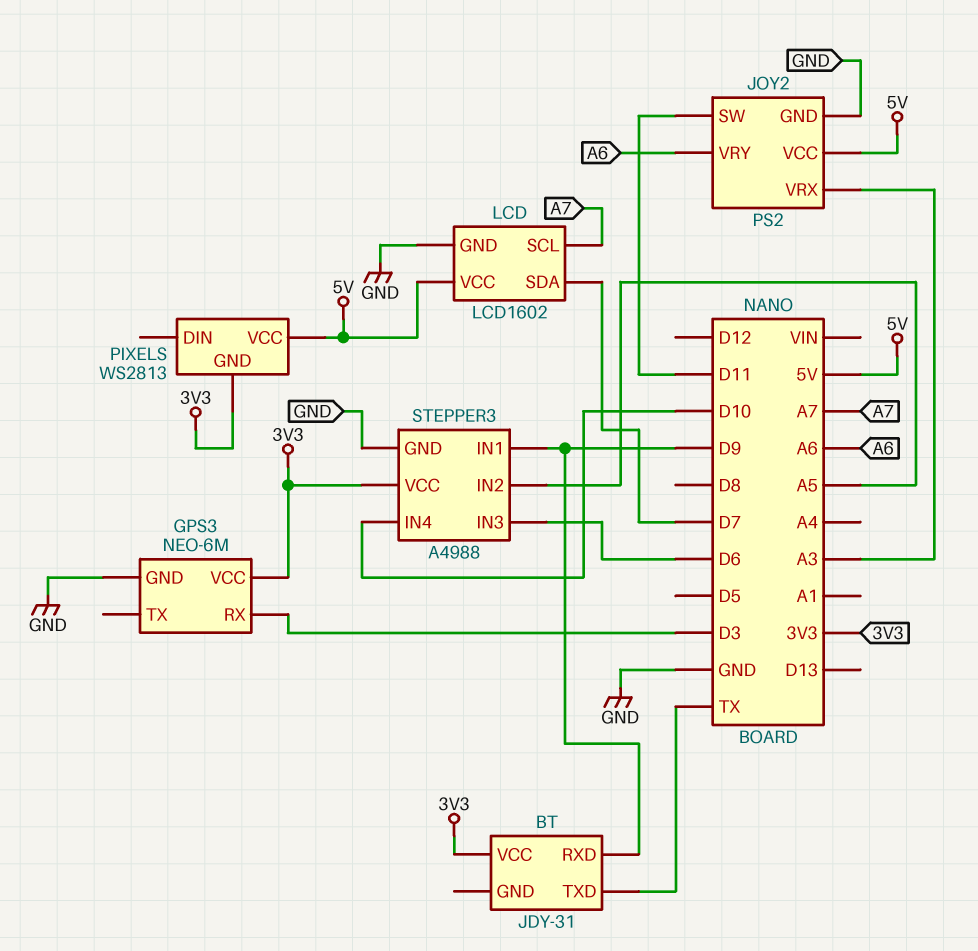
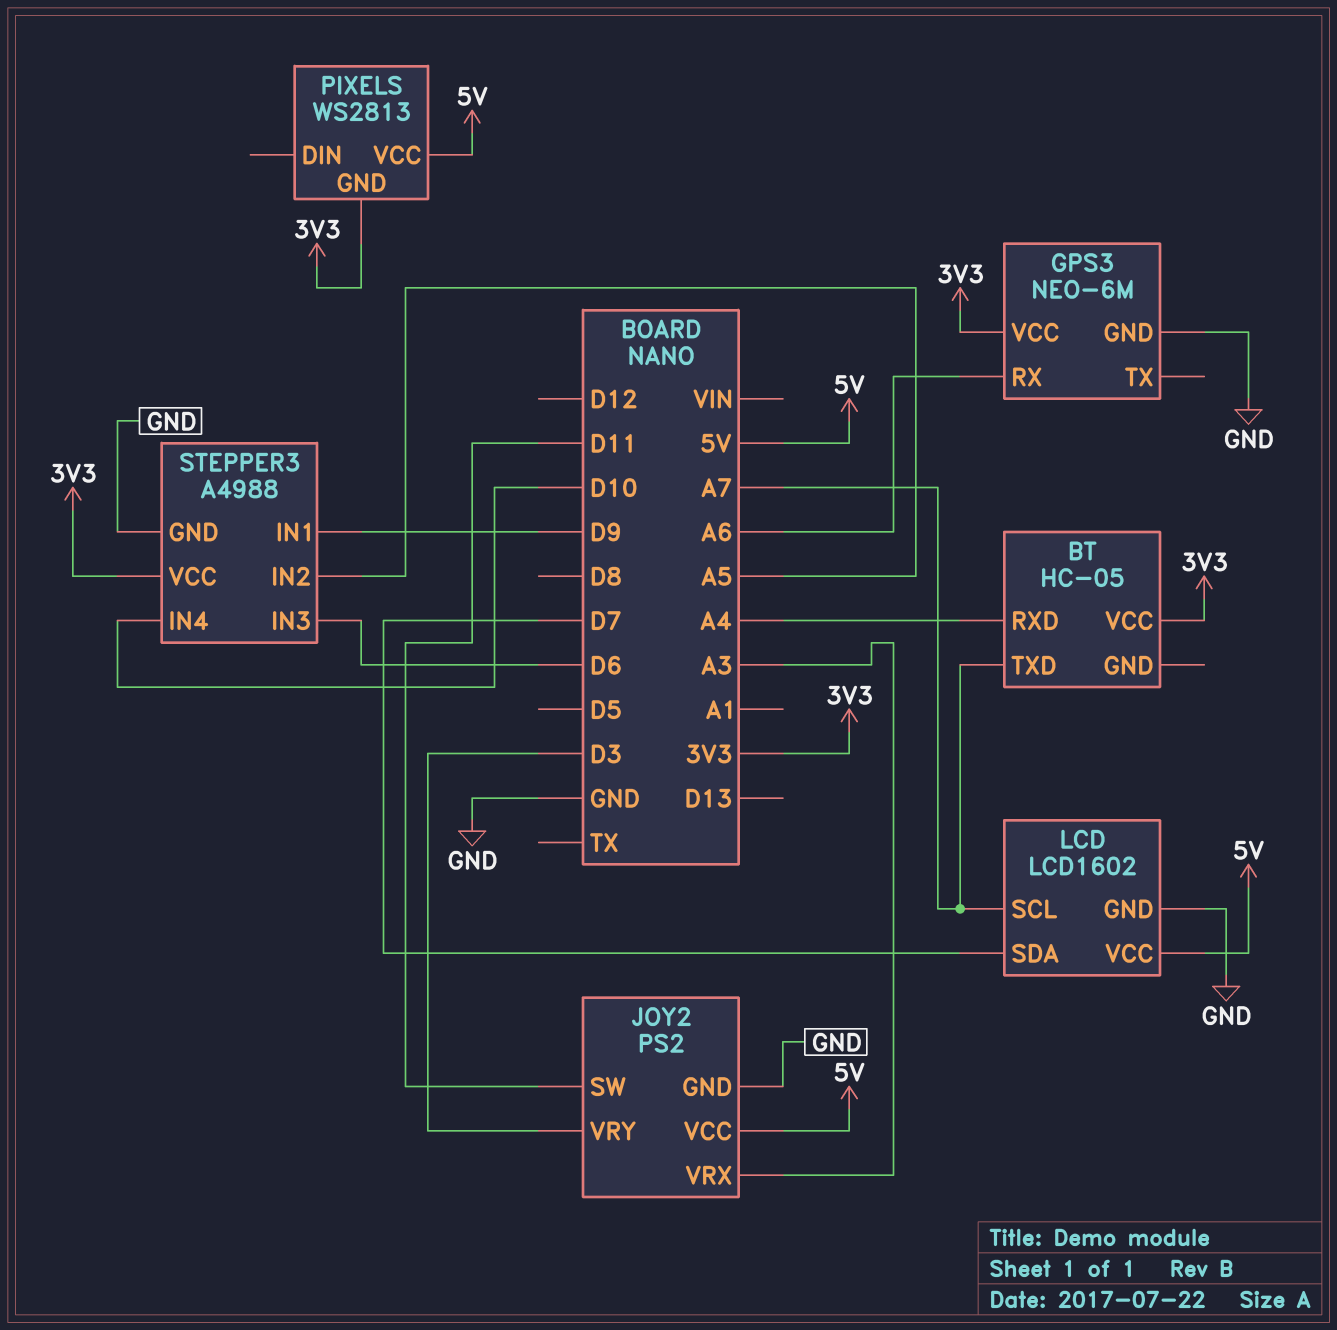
BT: JDY-31 -> HC-05
BT pin RXD: D9 -> A4
BT pin TXD: TX -> A7
GPS3 pin RX: D3 -> A6
JOY2 pin VRY: A6 -> D3

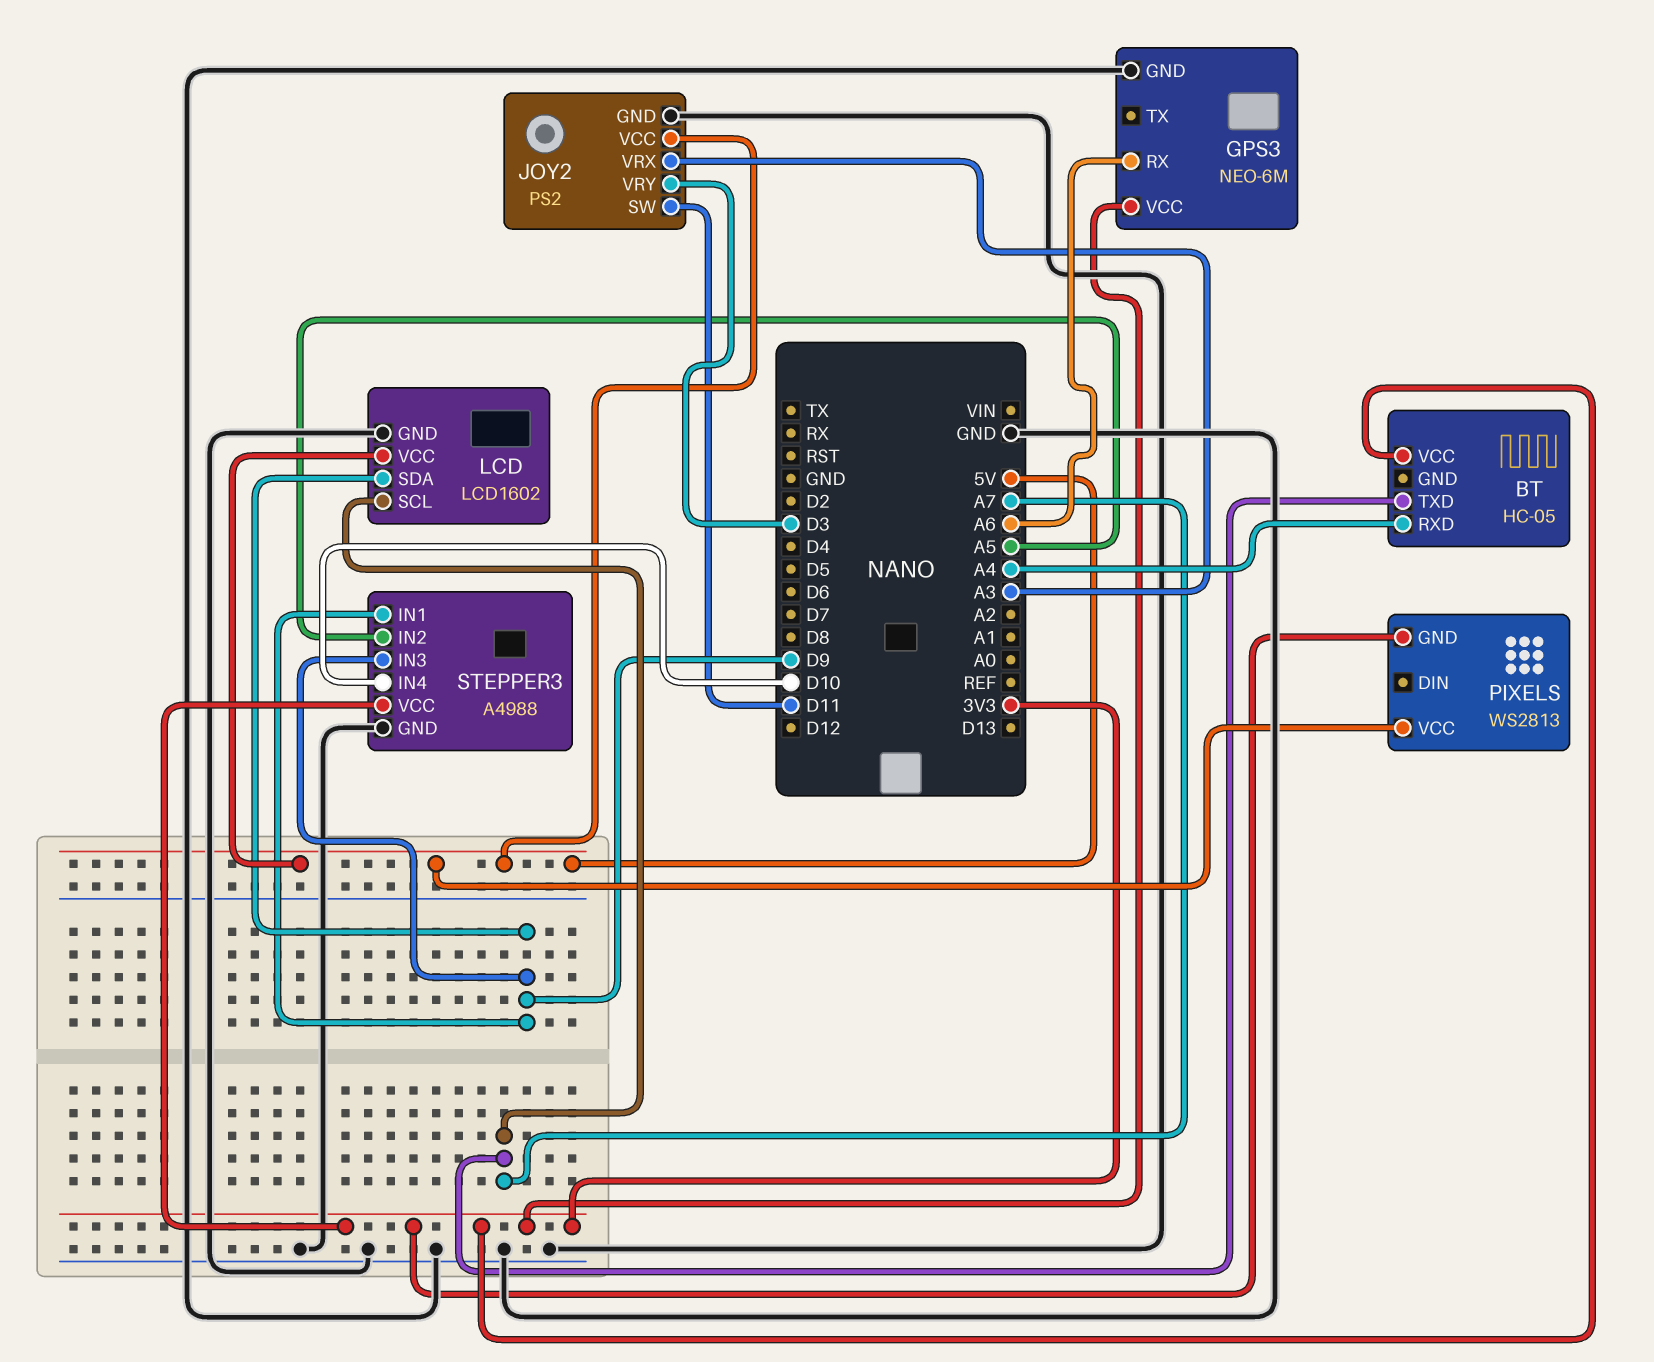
LCD pin SDA: D7 -> D9
STEPPER3 pin IN3: D6 -> D9

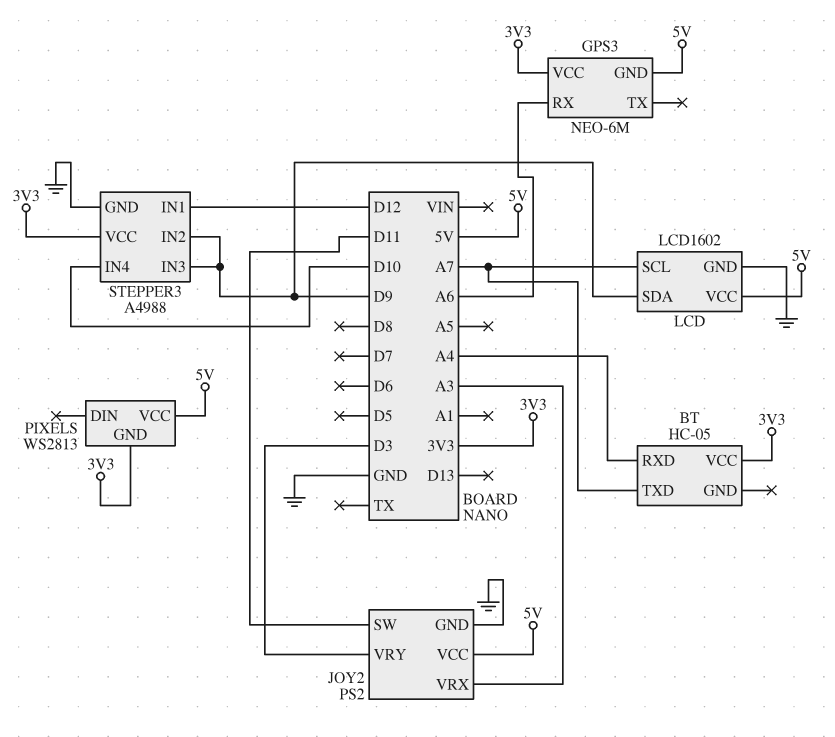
GPS3 pin GND: GND -> 5V
STEPPER3 pin IN1: D9 -> D12
STEPPER3 pin IN2: A5 -> D9

